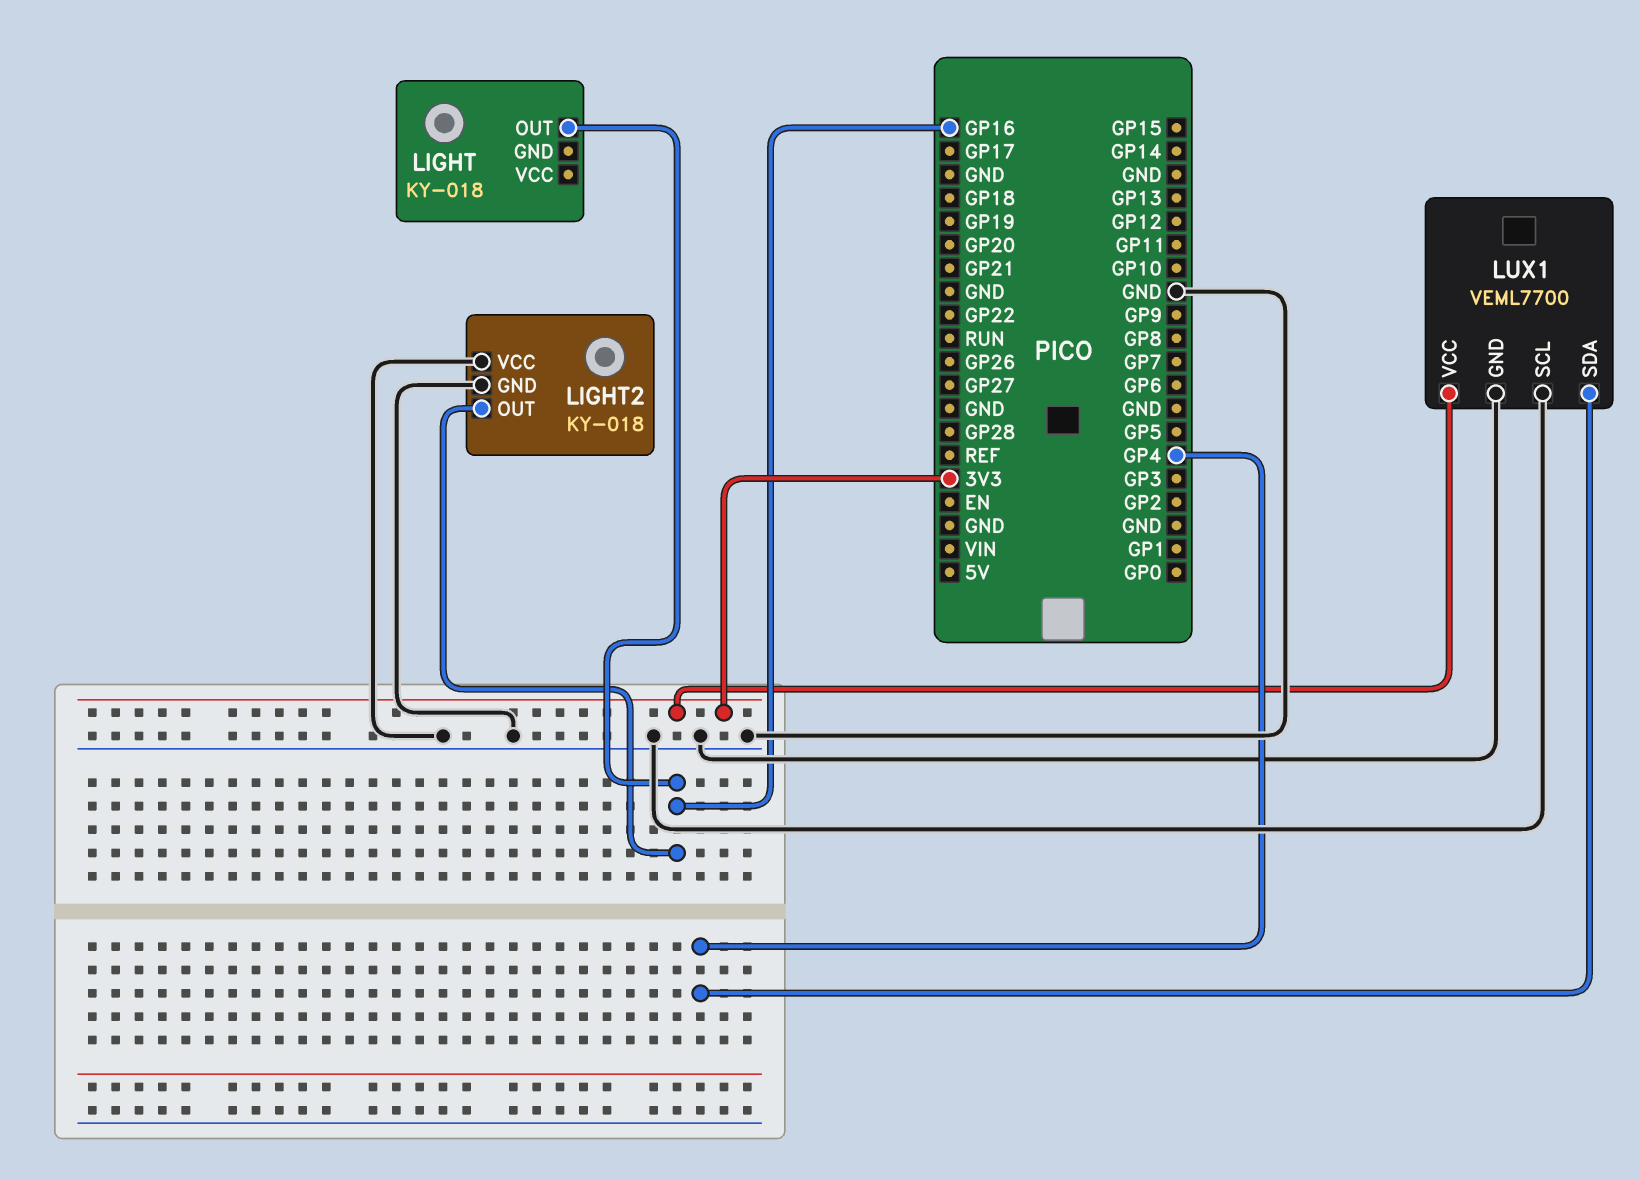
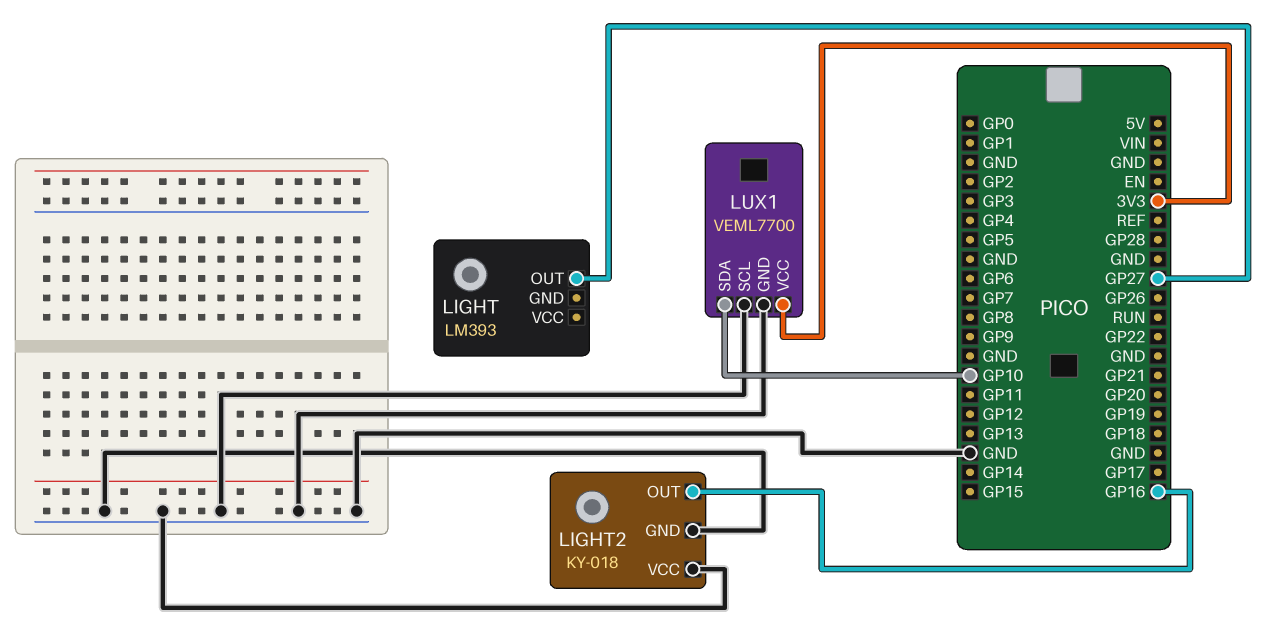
LIGHT: KY-018 -> LM393
LIGHT pin OUT: GP16 -> GP27
LUX1 pin SDA: GP4 -> GP10

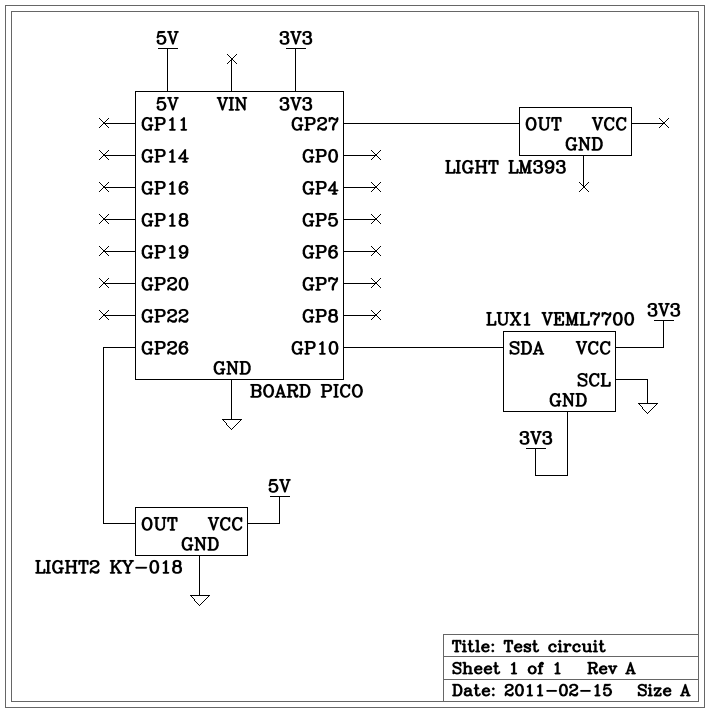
LIGHT2 pin OUT: GP16 -> GP26
LIGHT2 pin VCC: GND -> 5V
LUX1 pin GND: GND -> 3V3

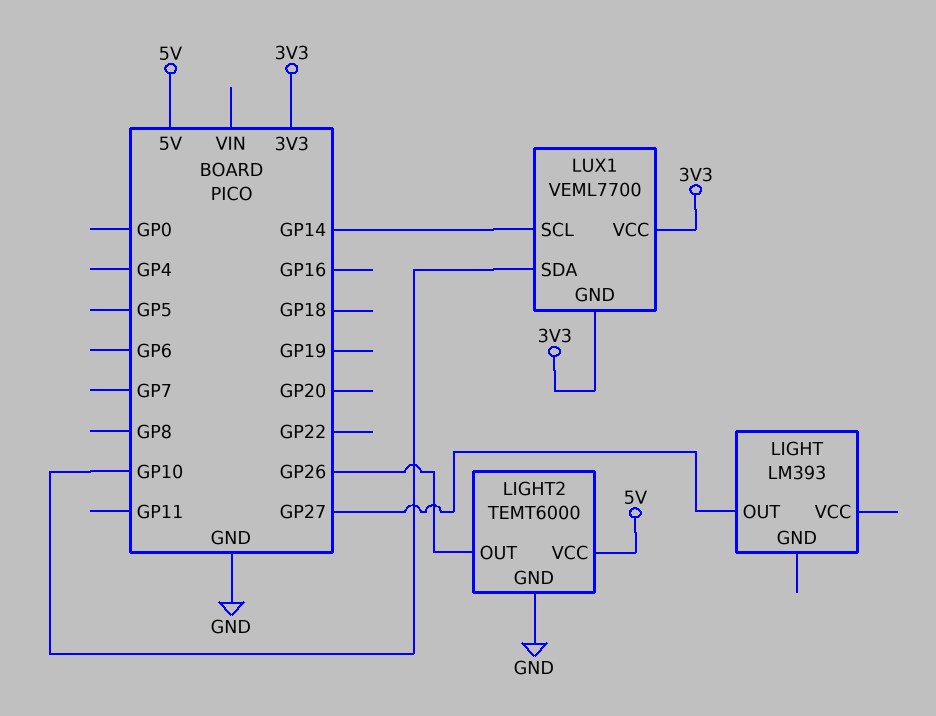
LIGHT2: KY-018 -> TEMT6000
LUX1 pin SCL: GND -> GP14

